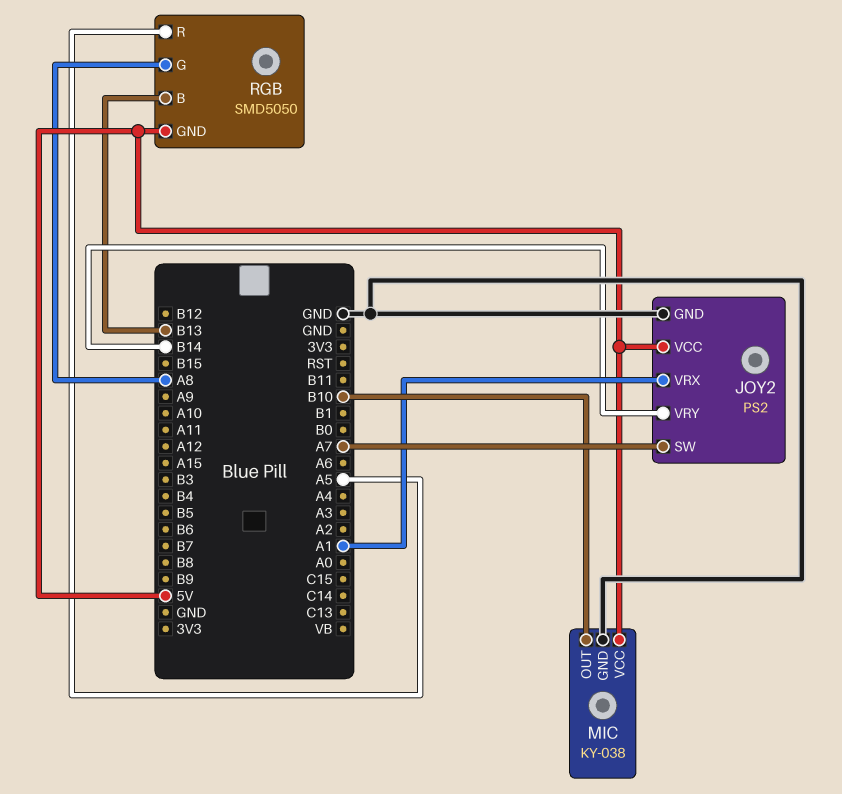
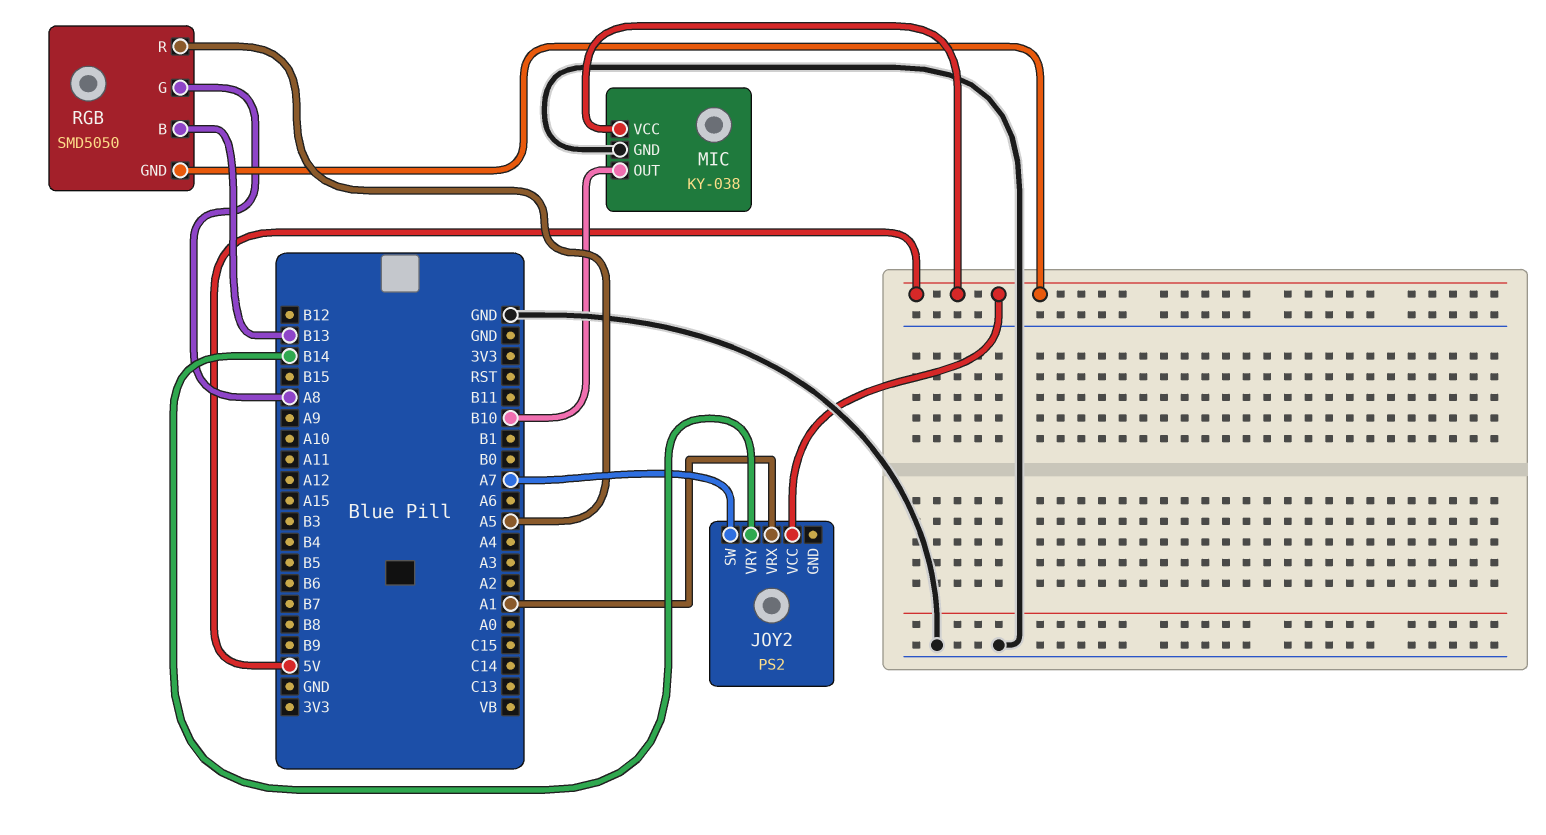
JOY2 pin GND: GND -> none

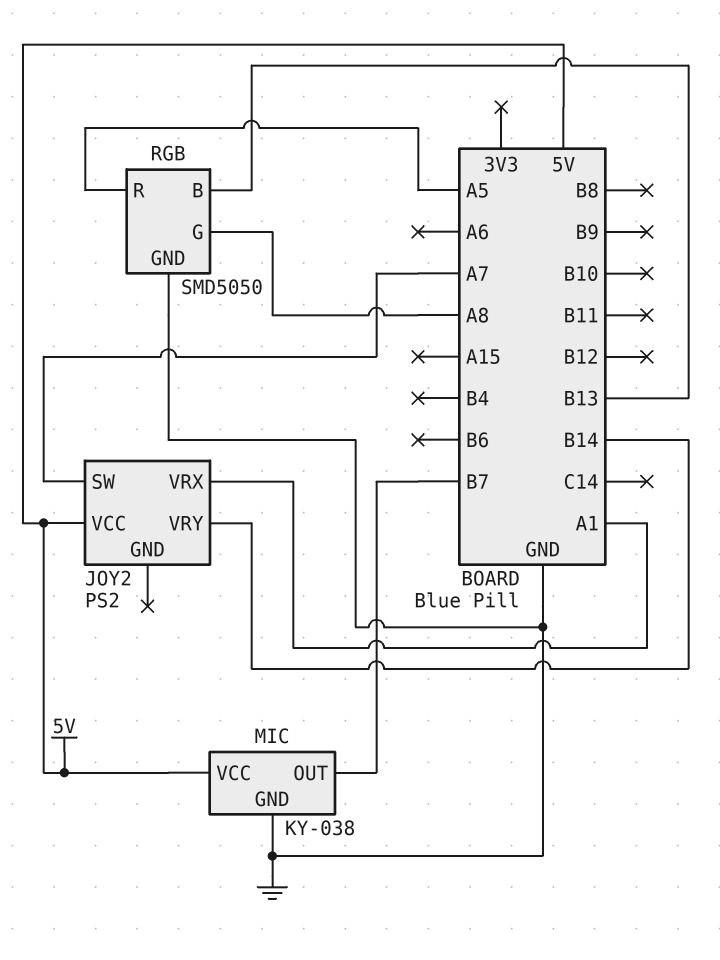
MIC pin OUT: B10 -> B7
RGB pin GND: 5V -> GND

